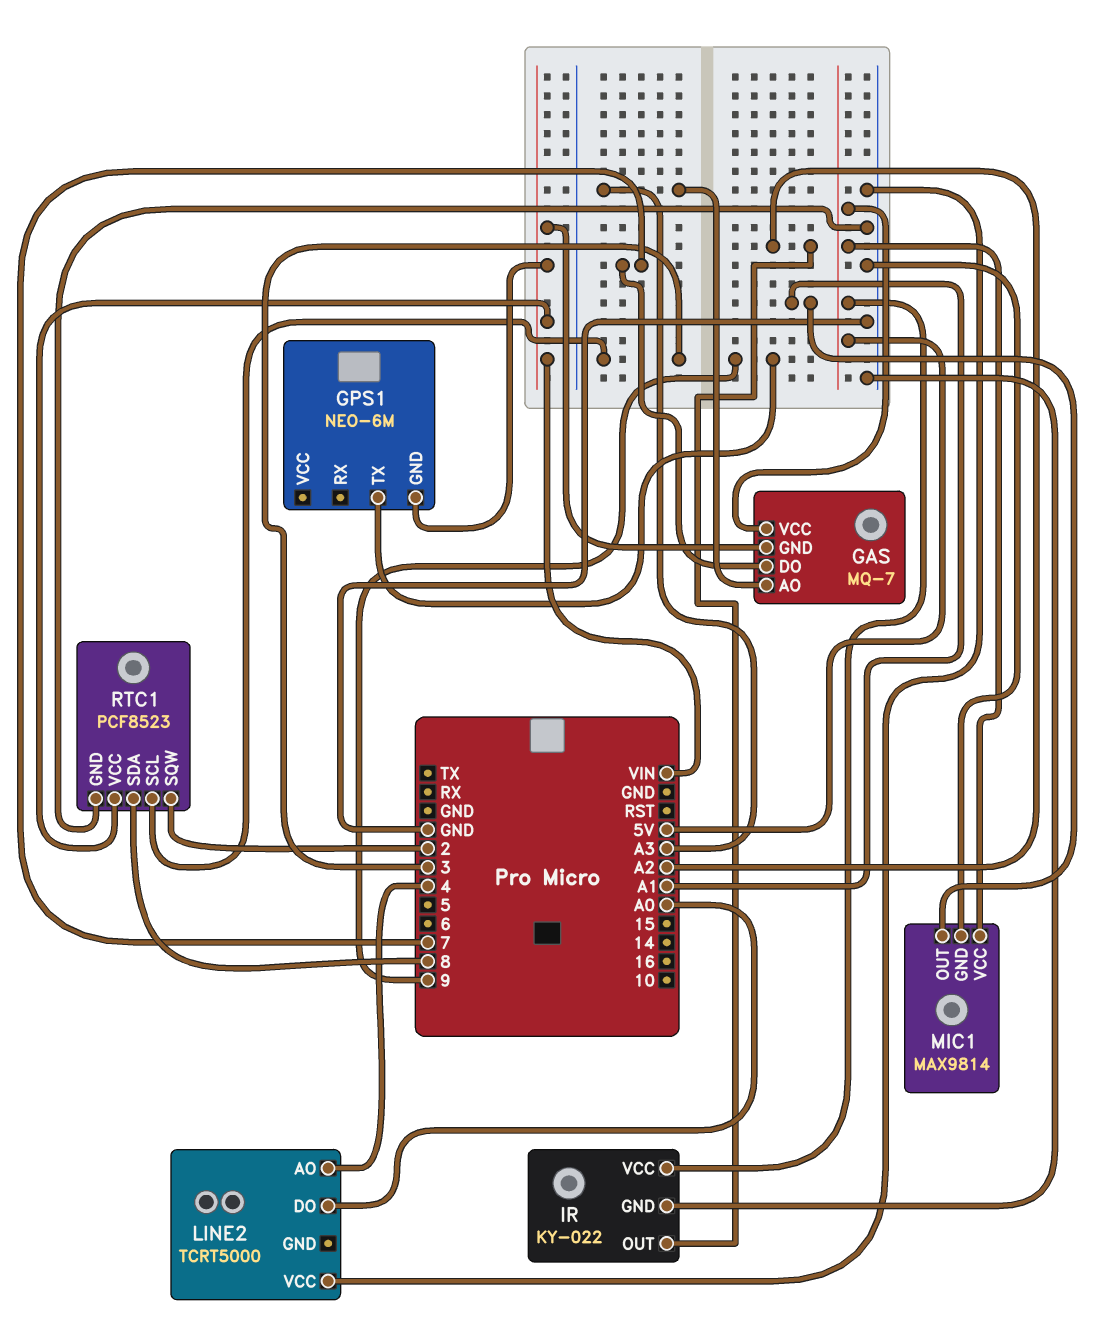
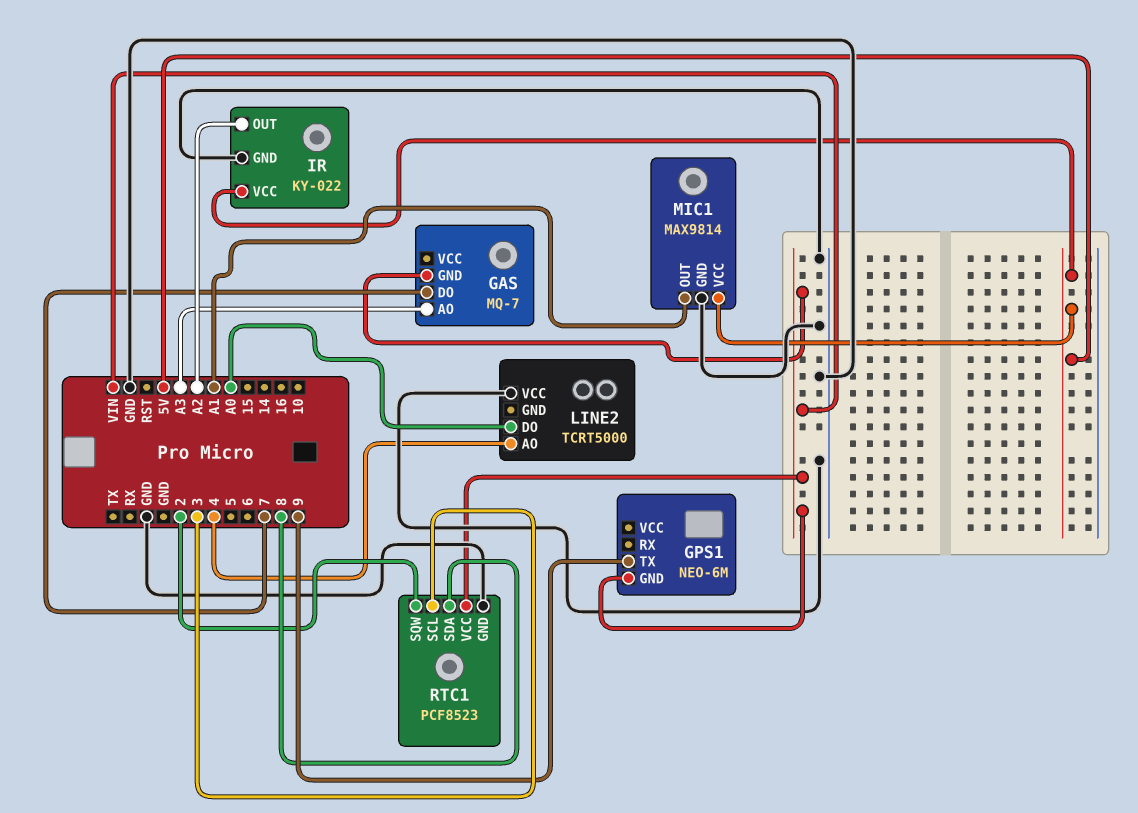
GAS pin VCC: 5V -> none

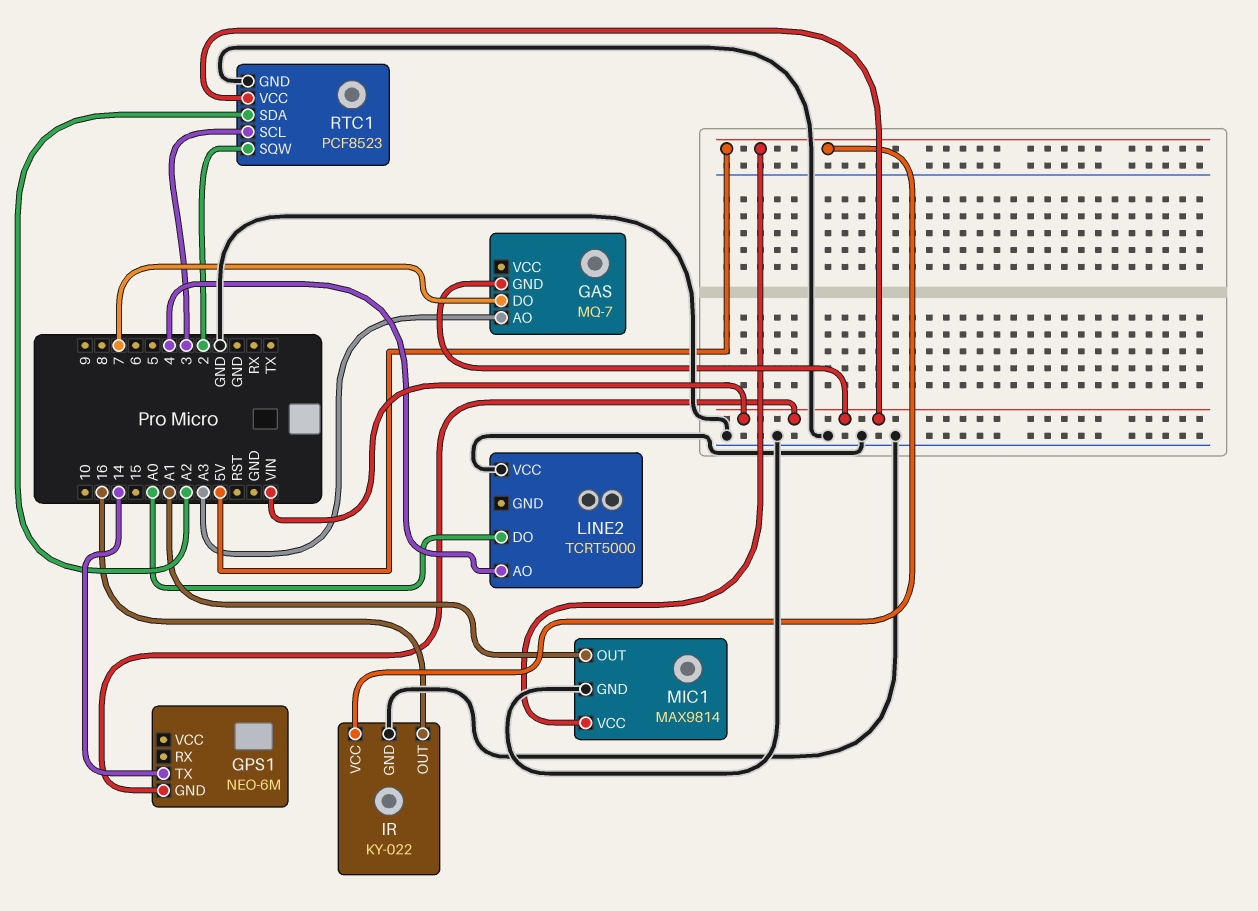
GPS1 pin TX: 9 -> 14
IR pin OUT: A2 -> 16
RTC1 pin SDA: 8 -> A2

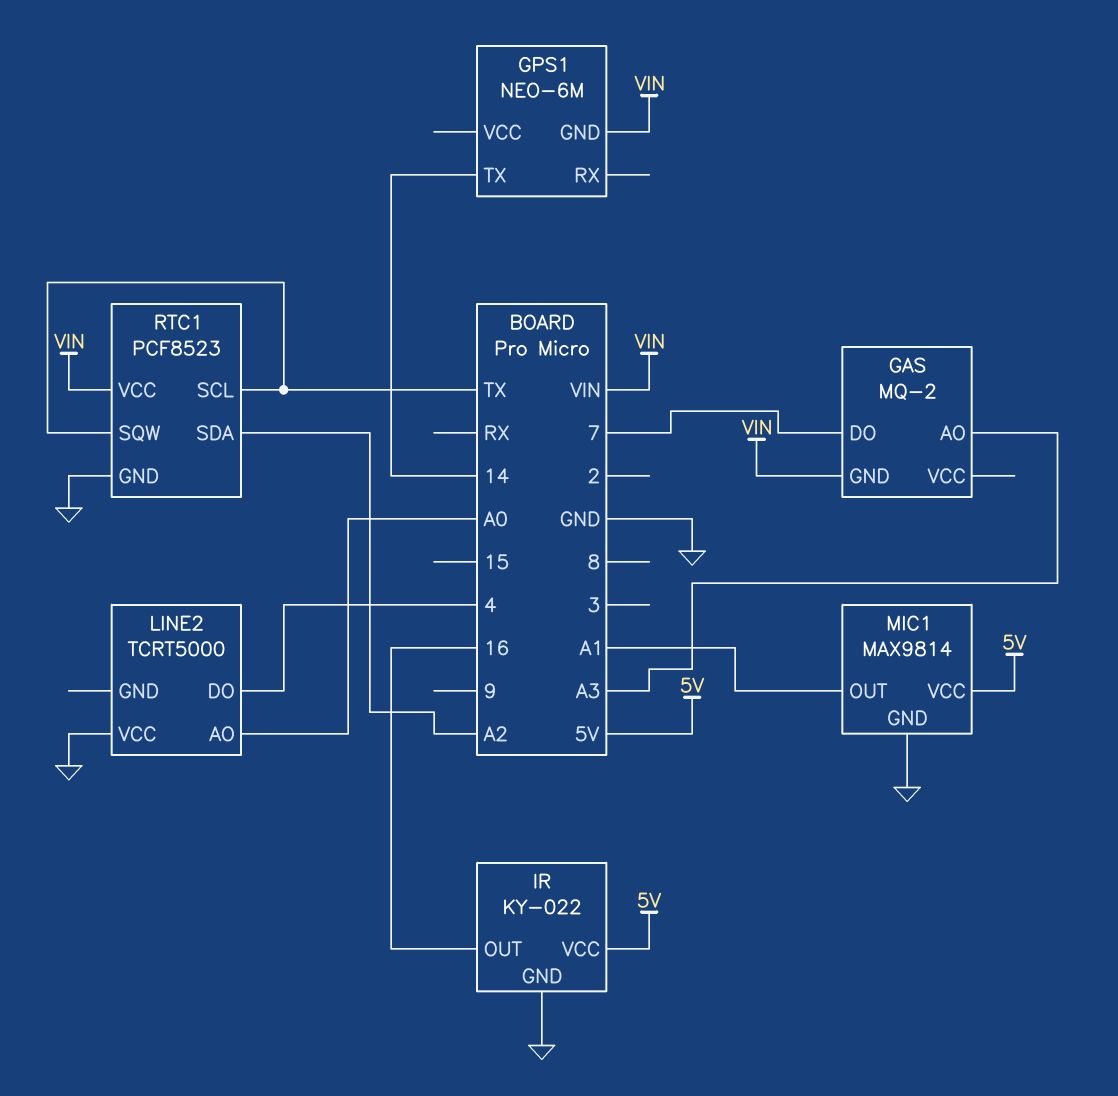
GAS: MQ-7 -> MQ-2
LINE2 pin AO: 4 -> A0
LINE2 pin DO: A0 -> 4
RTC1 pin SCL: 3 -> TX
RTC1 pin SQW: 2 -> TX

